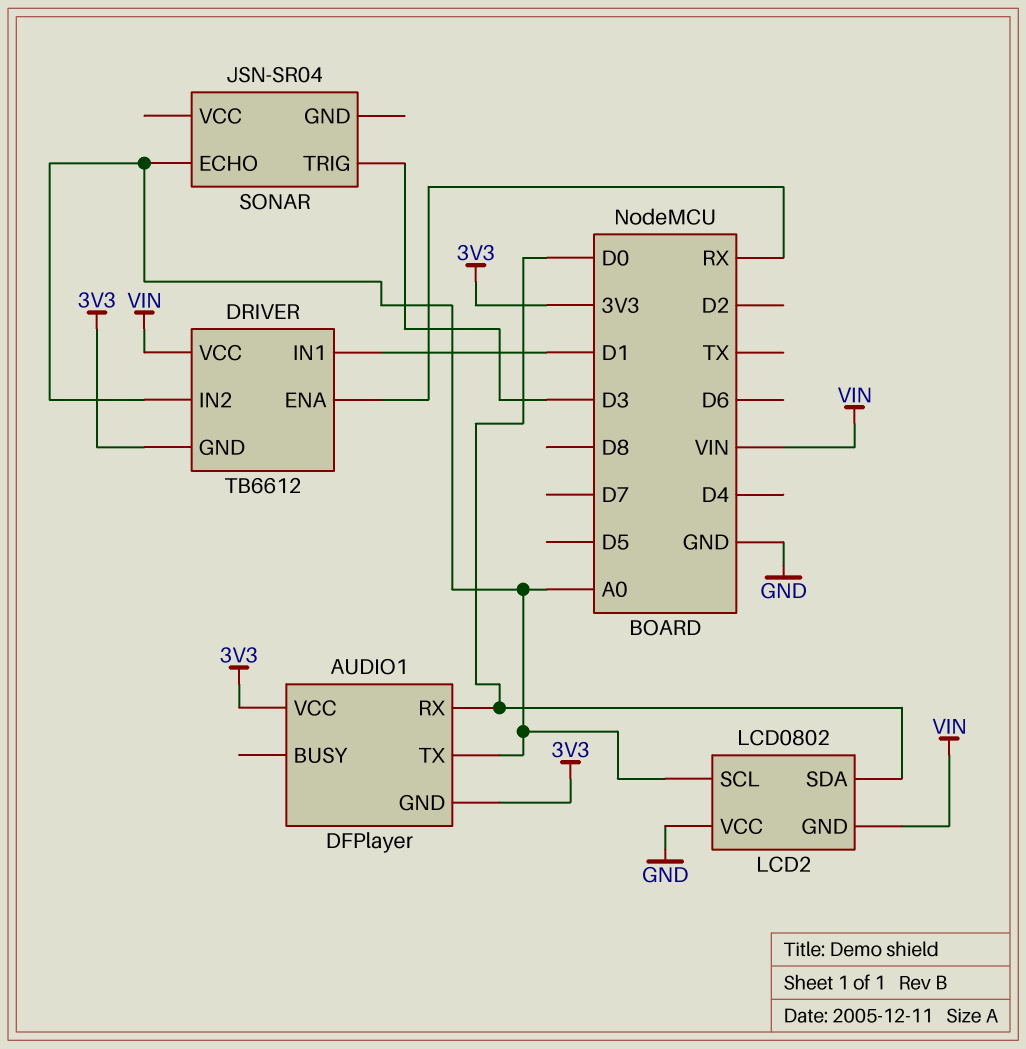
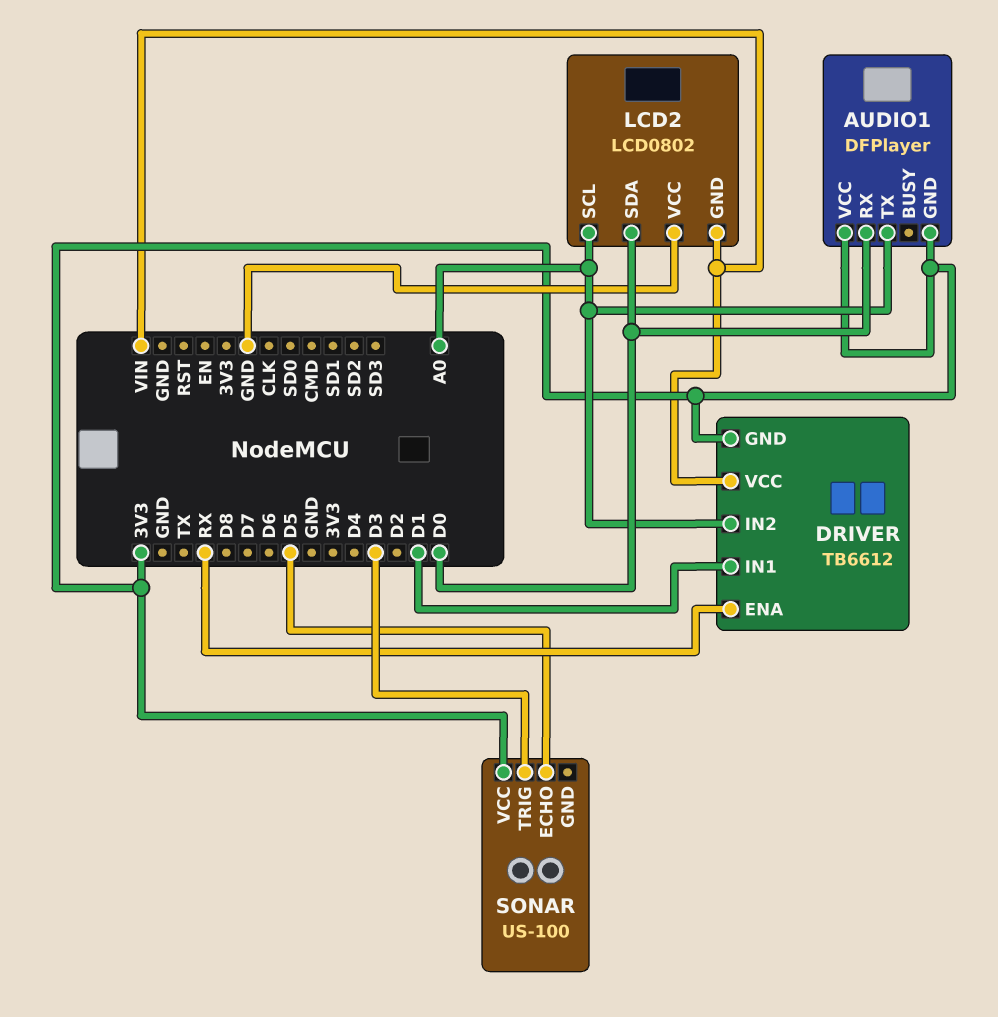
SONAR: JSN-SR04 -> US-100
SONAR pin ECHO: A0 -> D5
SONAR pin VCC: none -> 3V3

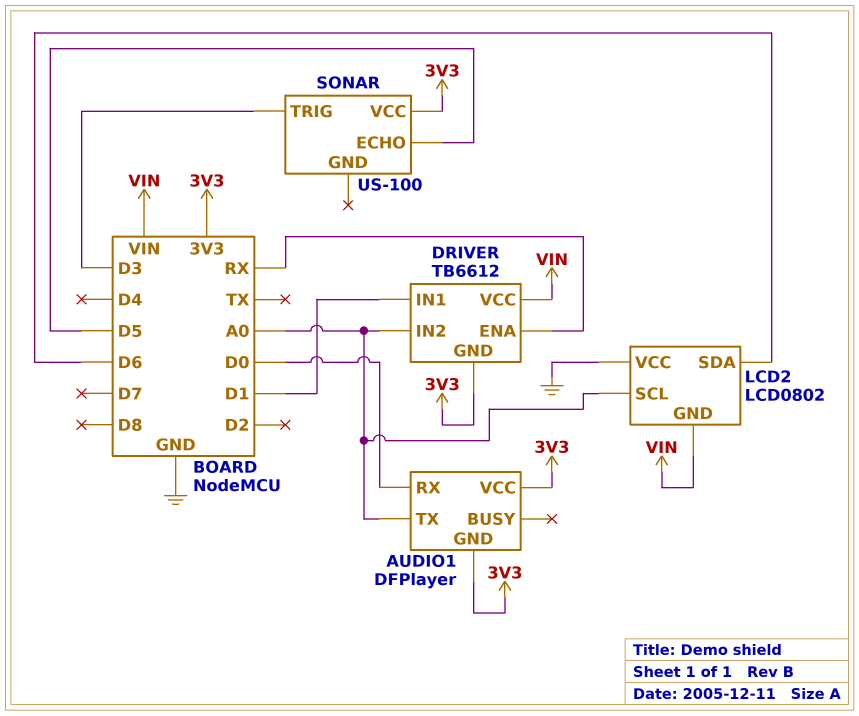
LCD2 pin SDA: D0 -> D6

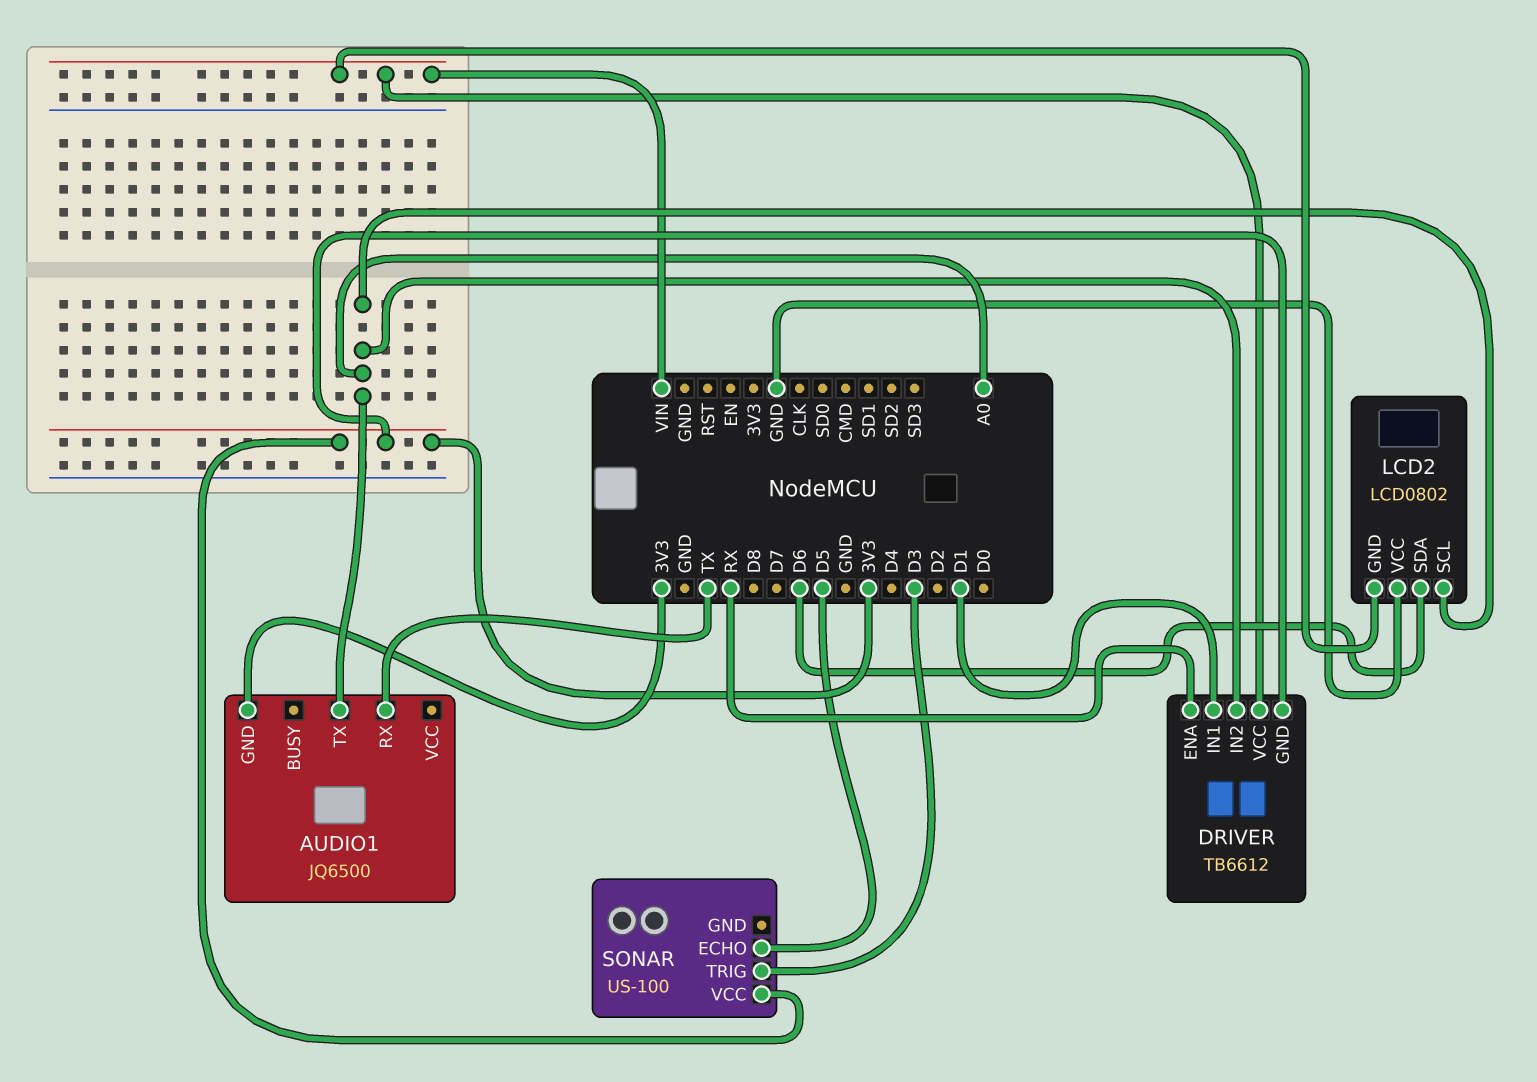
AUDIO1: DFPlayer -> JQ6500
AUDIO1 pin RX: D0 -> TX
AUDIO1 pin VCC: 3V3 -> none

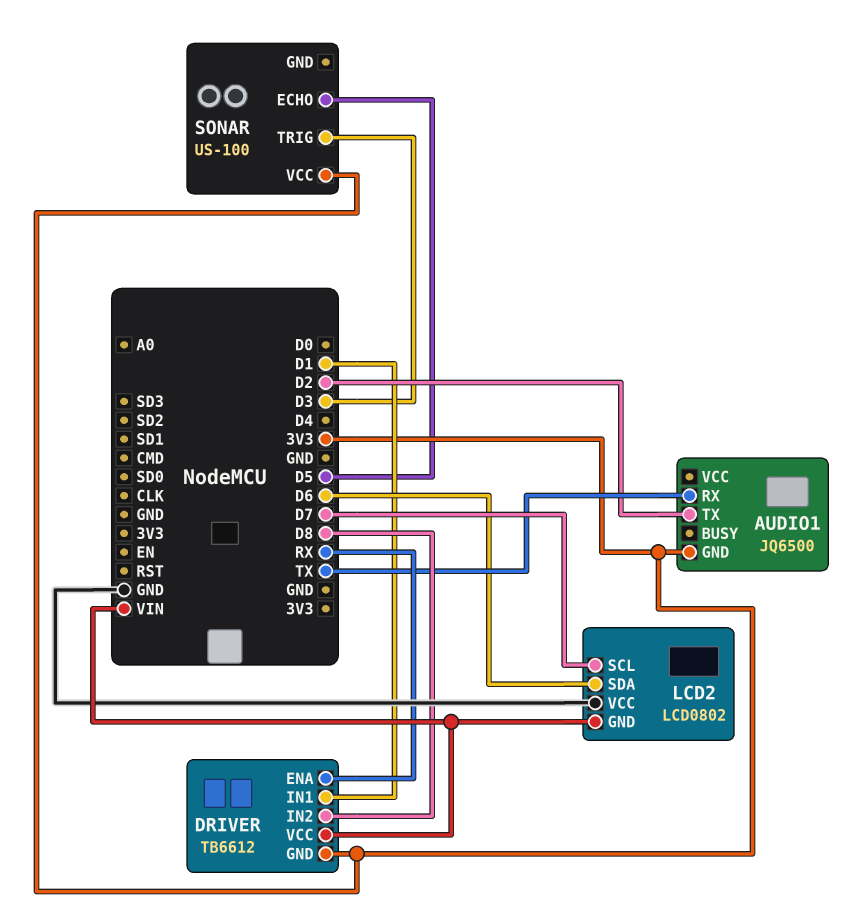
AUDIO1 pin TX: A0 -> D2
DRIVER pin IN2: A0 -> D8
LCD2 pin SCL: A0 -> D7

